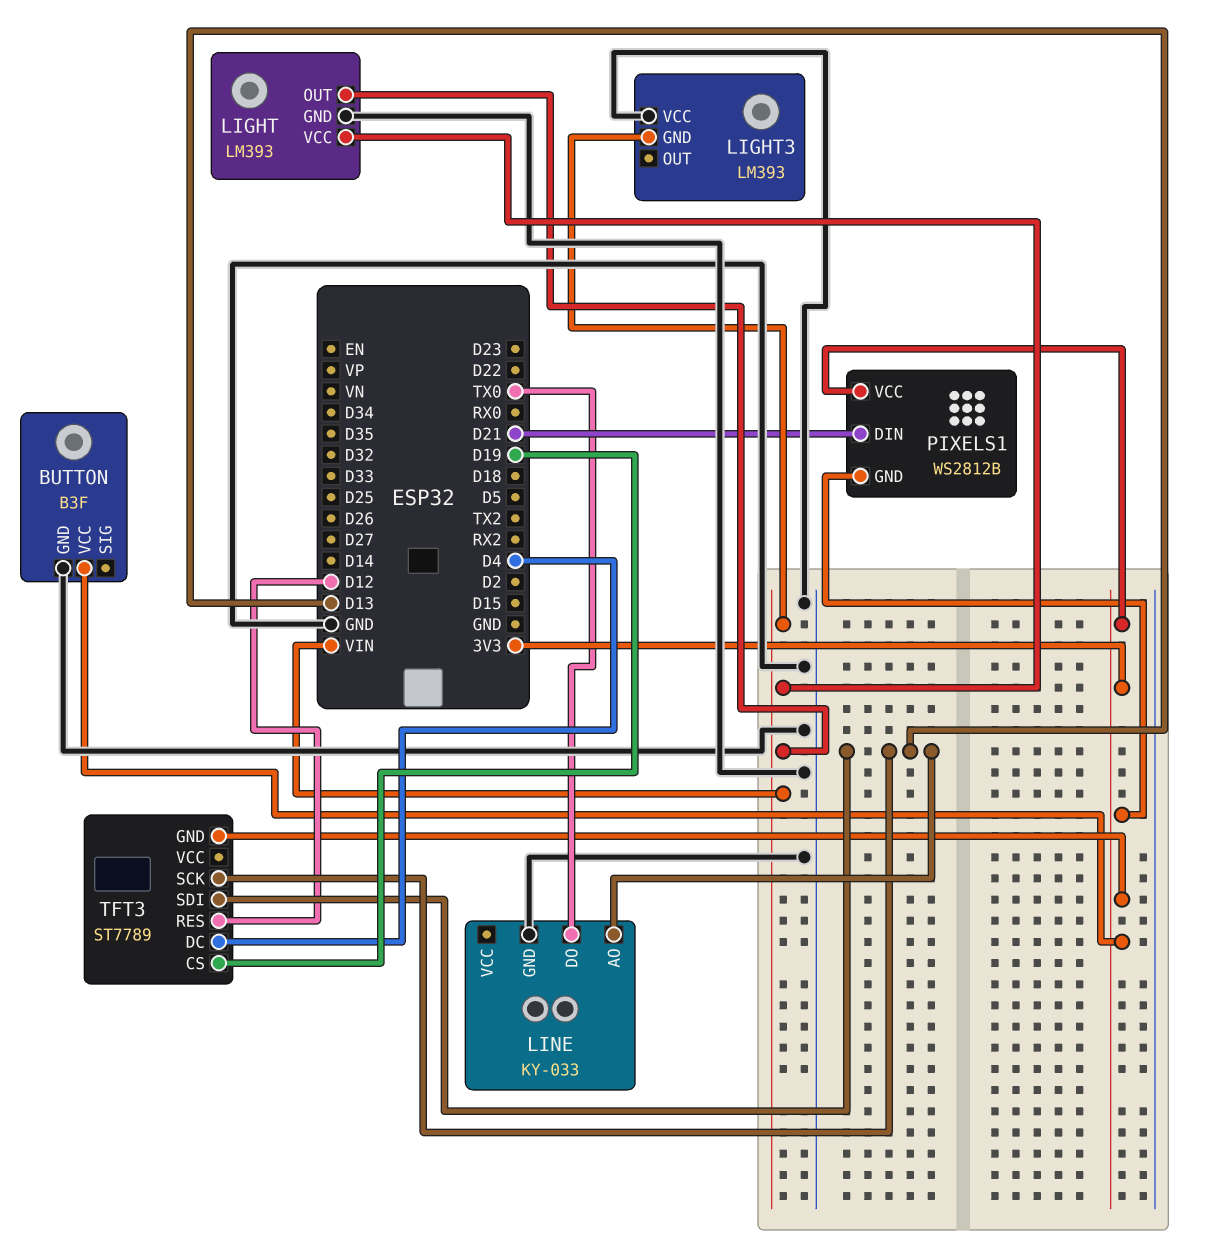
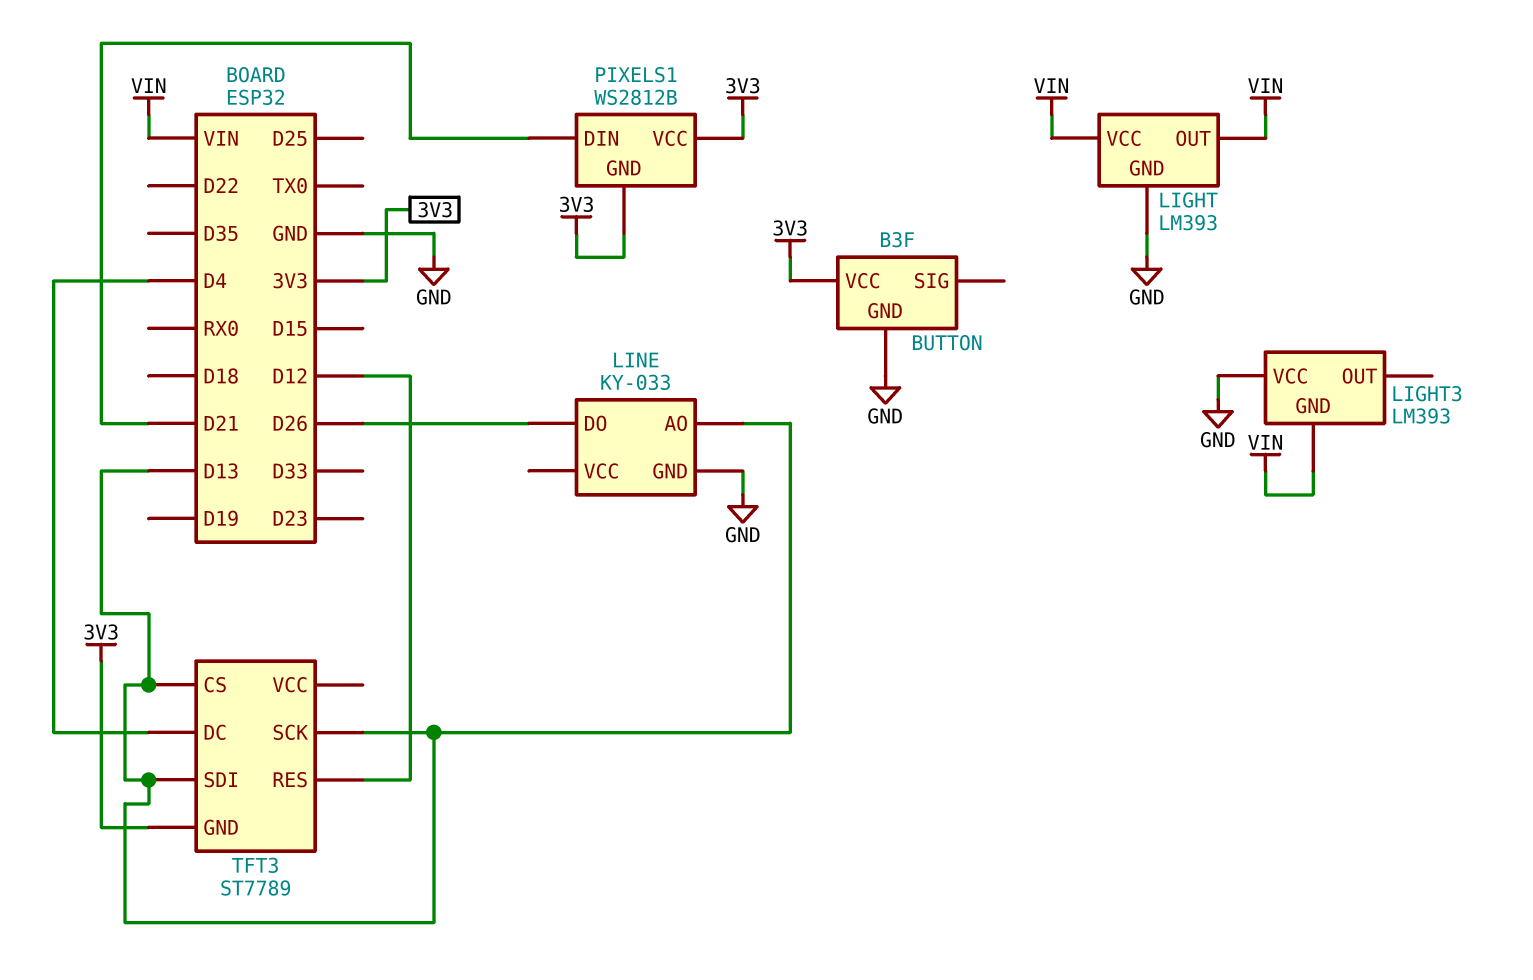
LINE pin DO: TX0 -> D26
TFT3 pin CS: D19 -> D13

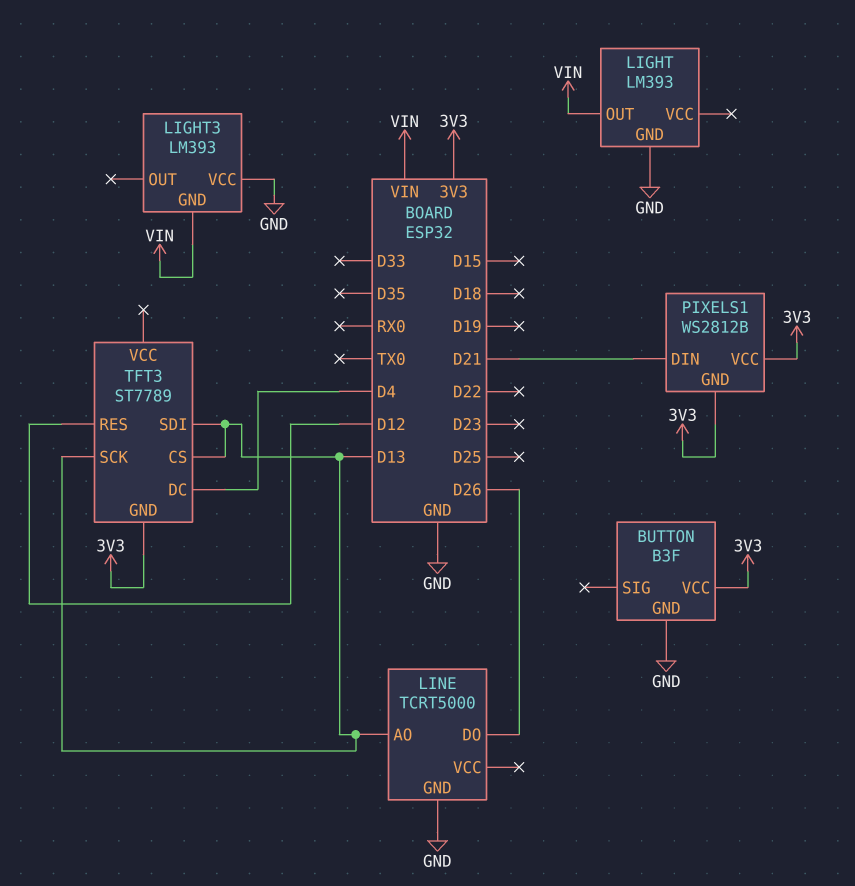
LIGHT pin VCC: VIN -> none
LINE: KY-033 -> TCRT5000

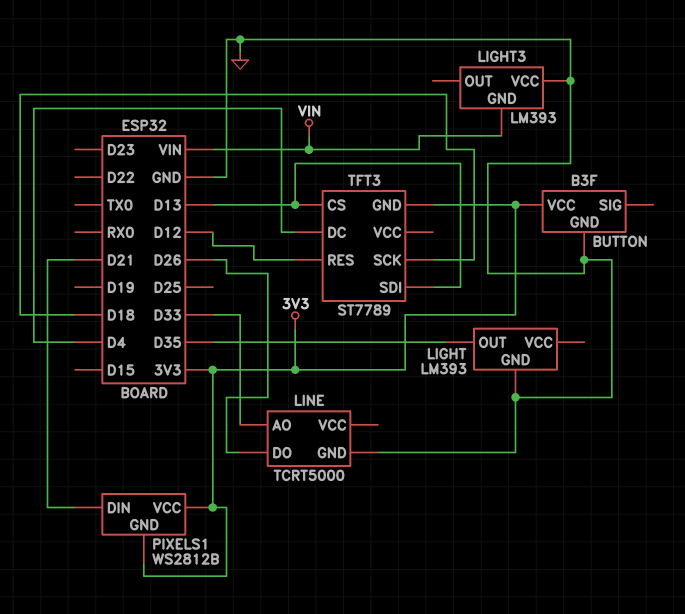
LIGHT pin OUT: VIN -> D35
LINE pin AO: D13 -> D33
TFT3 pin SCK: D13 -> D18

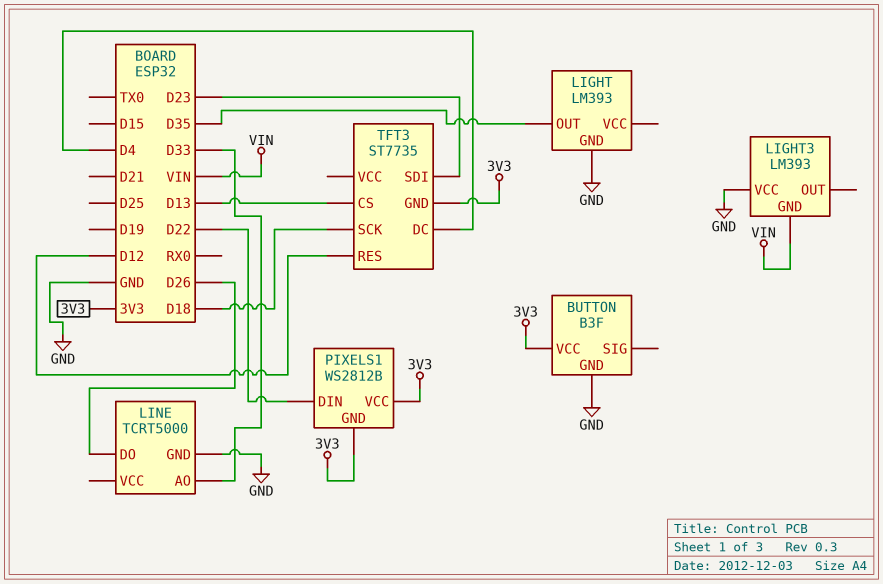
PIXELS1 pin DIN: D21 -> D22
TFT3: ST7789 -> ST7735
TFT3 pin SDI: D13 -> D23

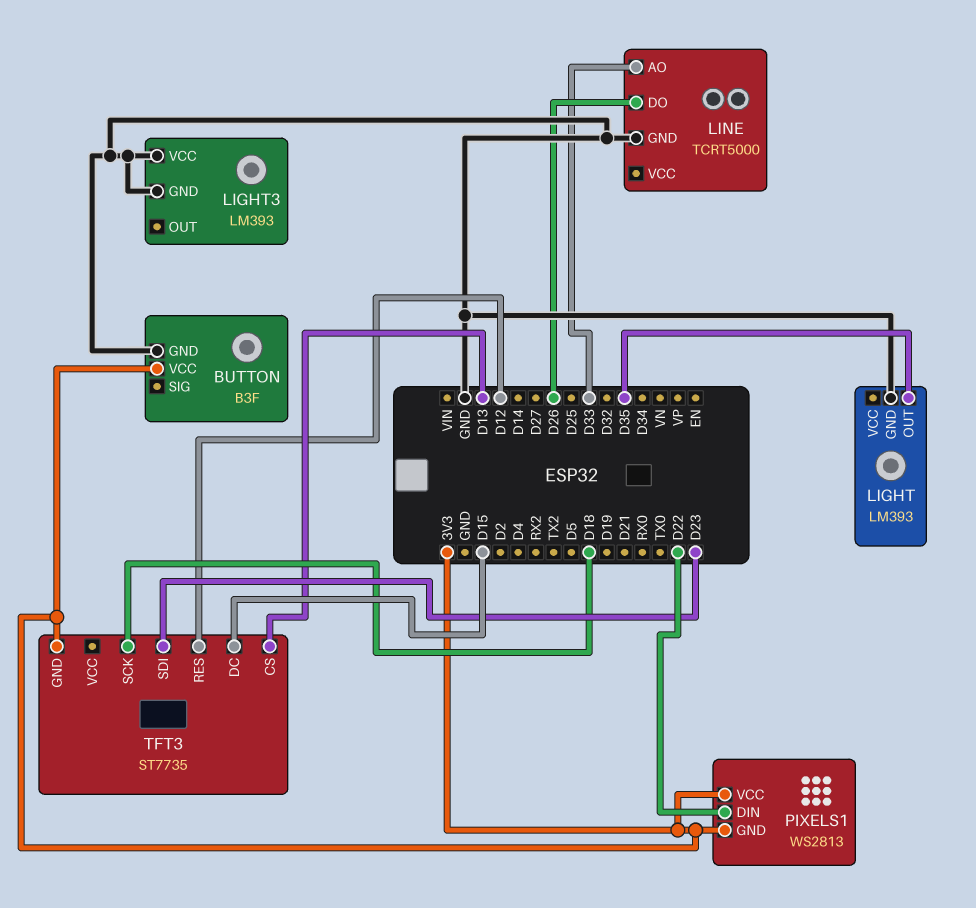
LIGHT3 pin GND: VIN -> GND
PIXELS1: WS2812B -> WS2813
TFT3 pin DC: D4 -> D15

